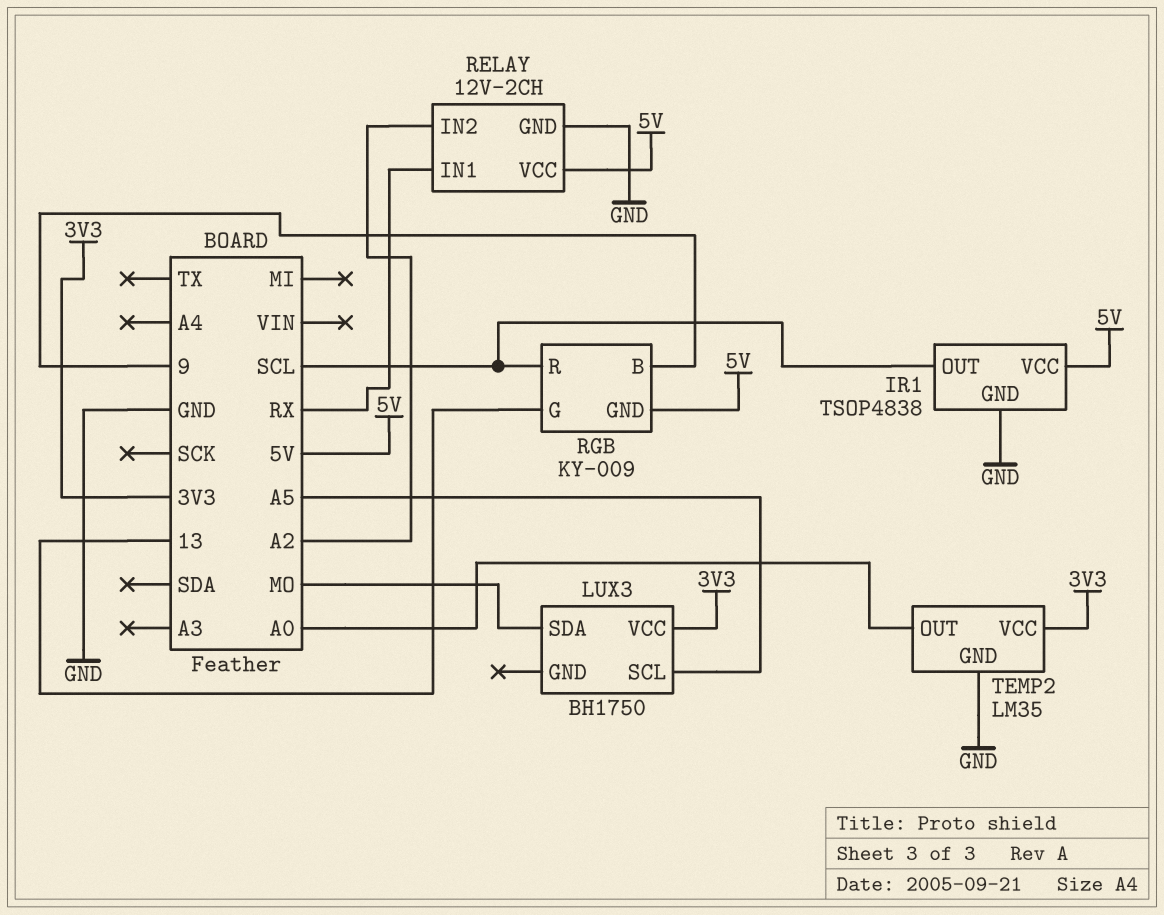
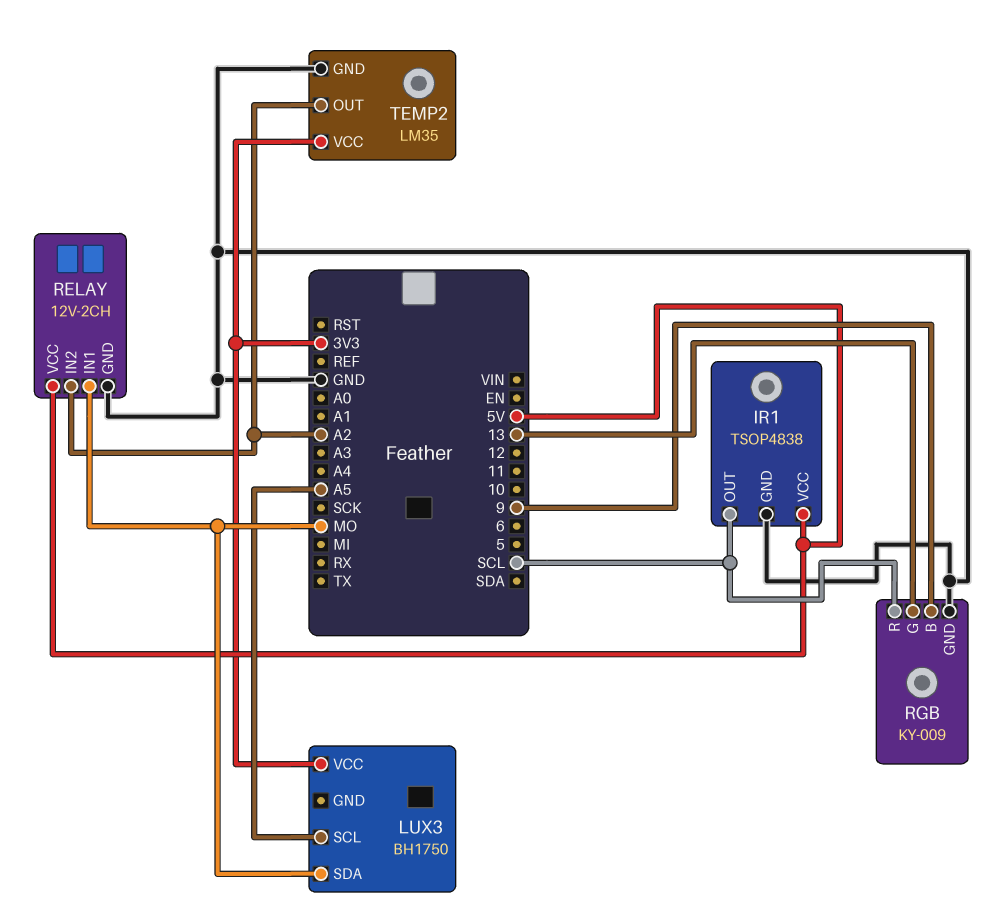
RELAY pin IN1: RX -> MO
RGB pin GND: 5V -> GND
TEMP2 pin OUT: A0 -> A2

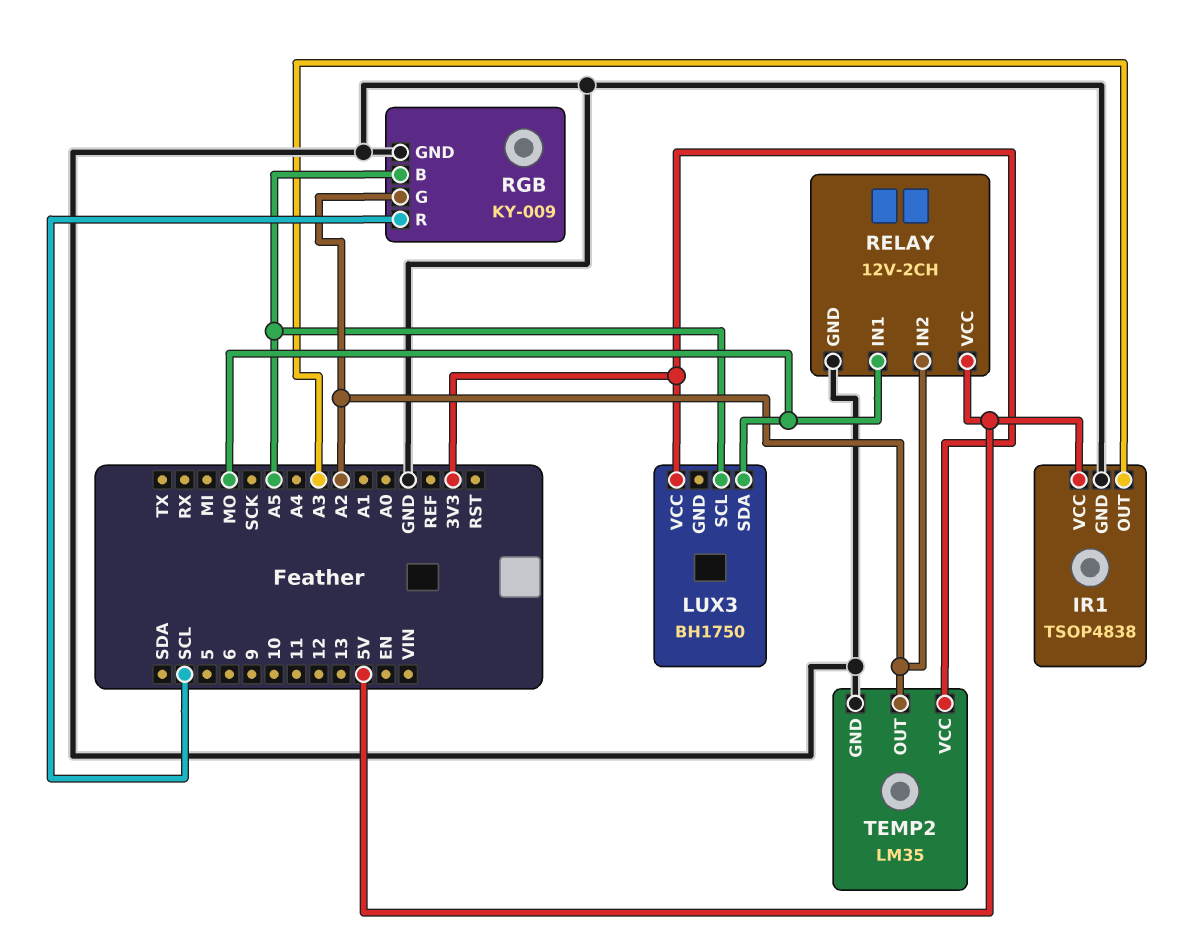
IR1 pin OUT: SCL -> A3
RGB pin B: 9 -> A5
RGB pin G: 13 -> A2

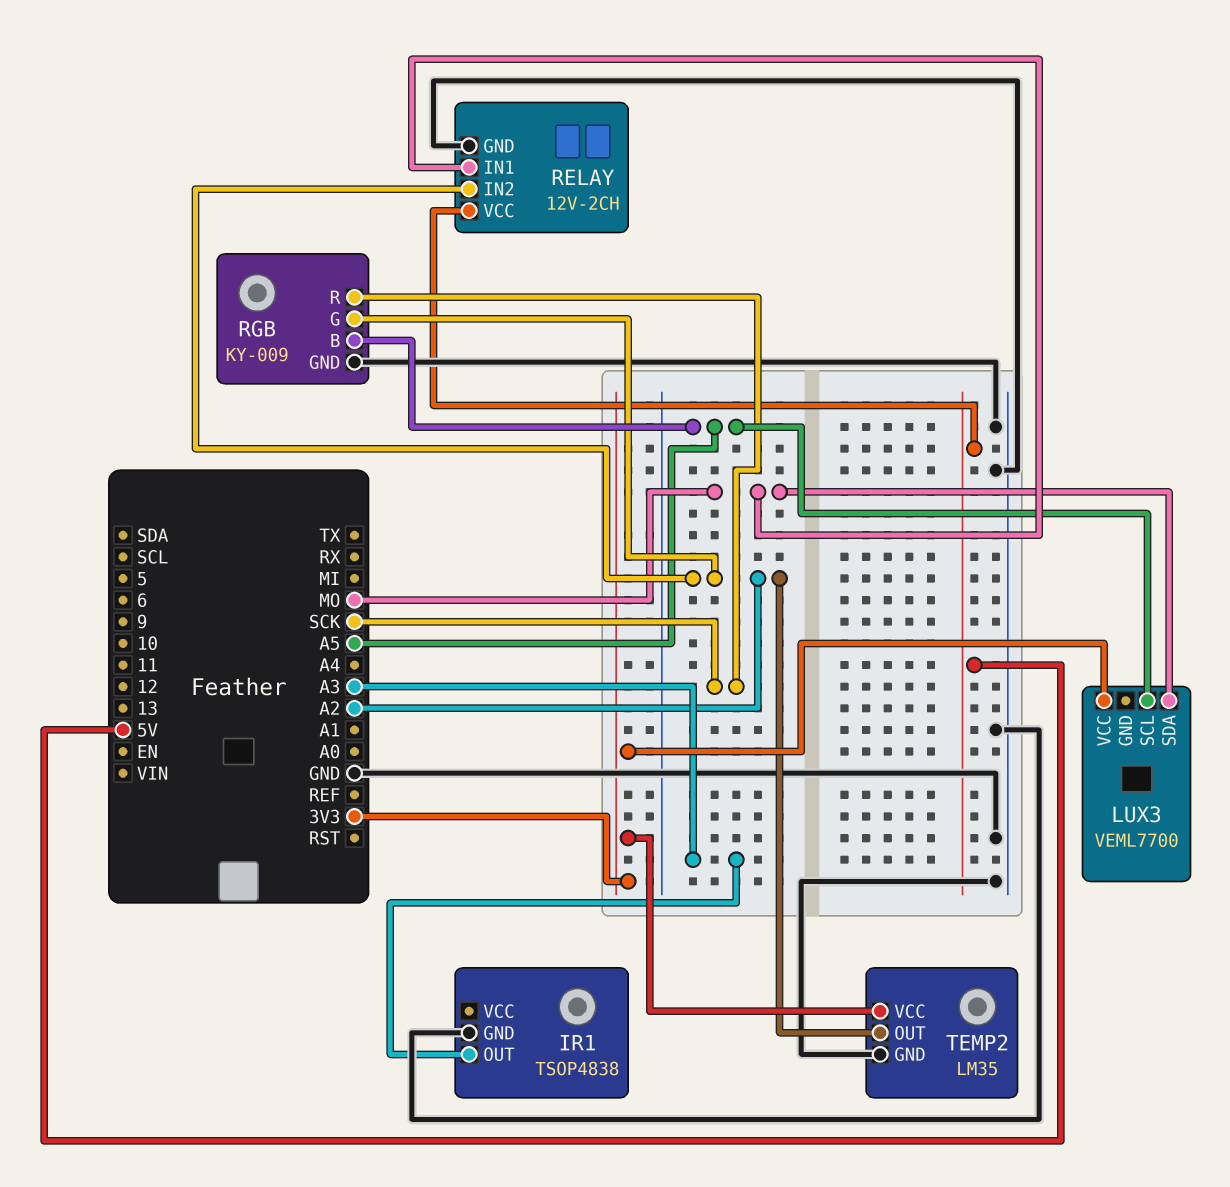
IR1 pin VCC: 5V -> none
LUX3: BH1750 -> VEML7700
RGB pin R: SCL -> SCK

